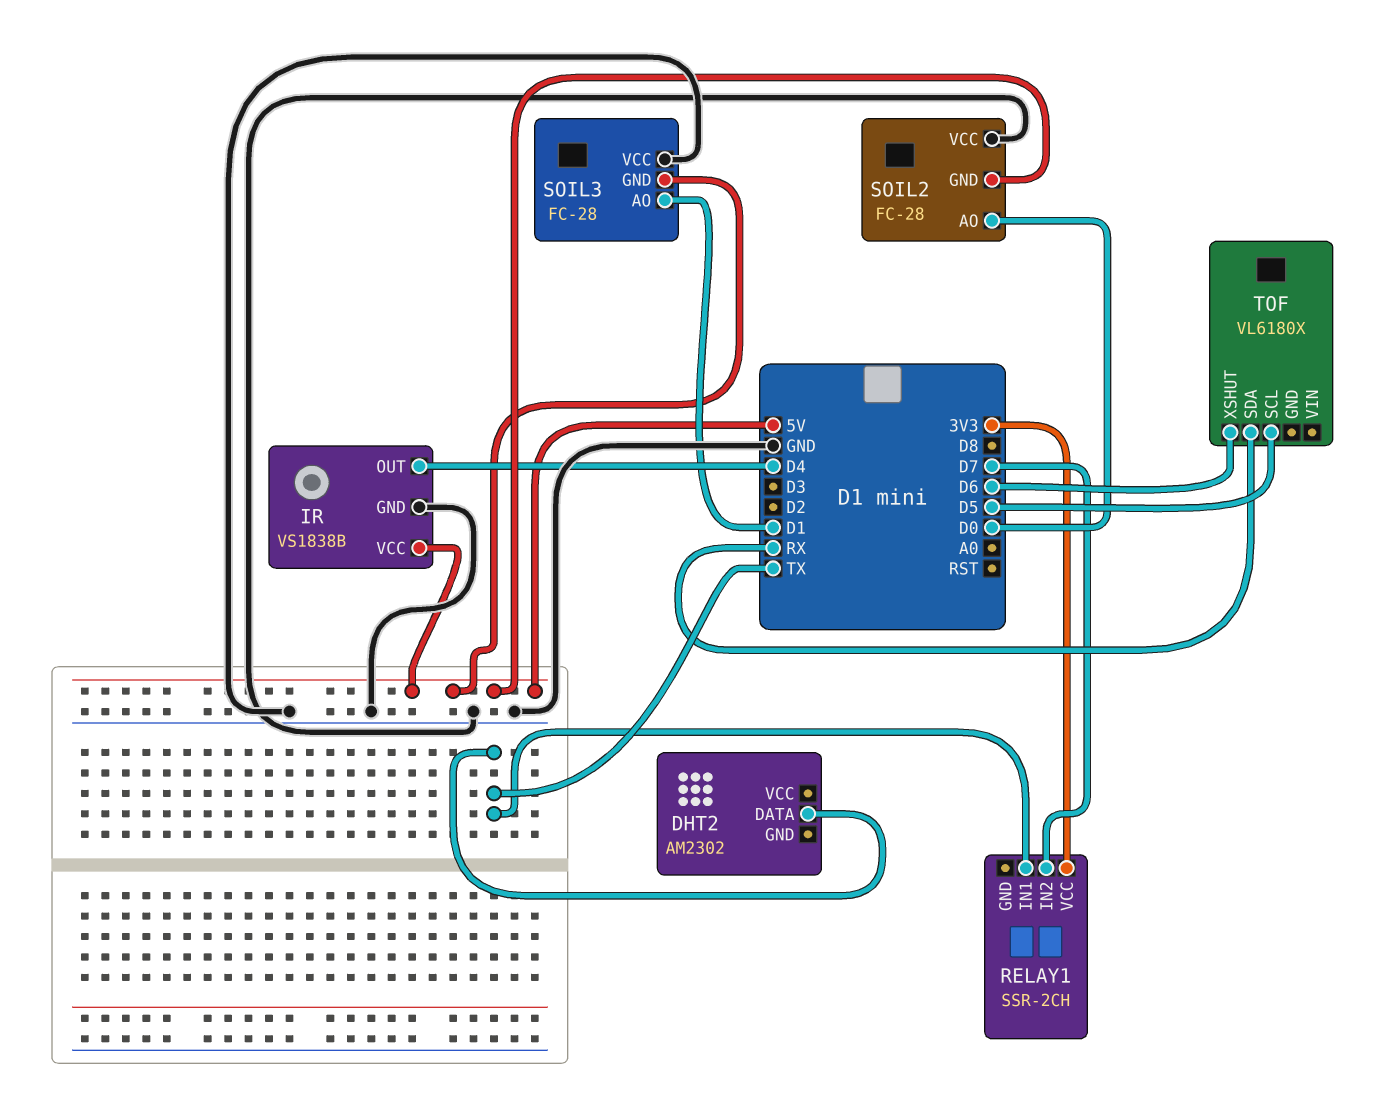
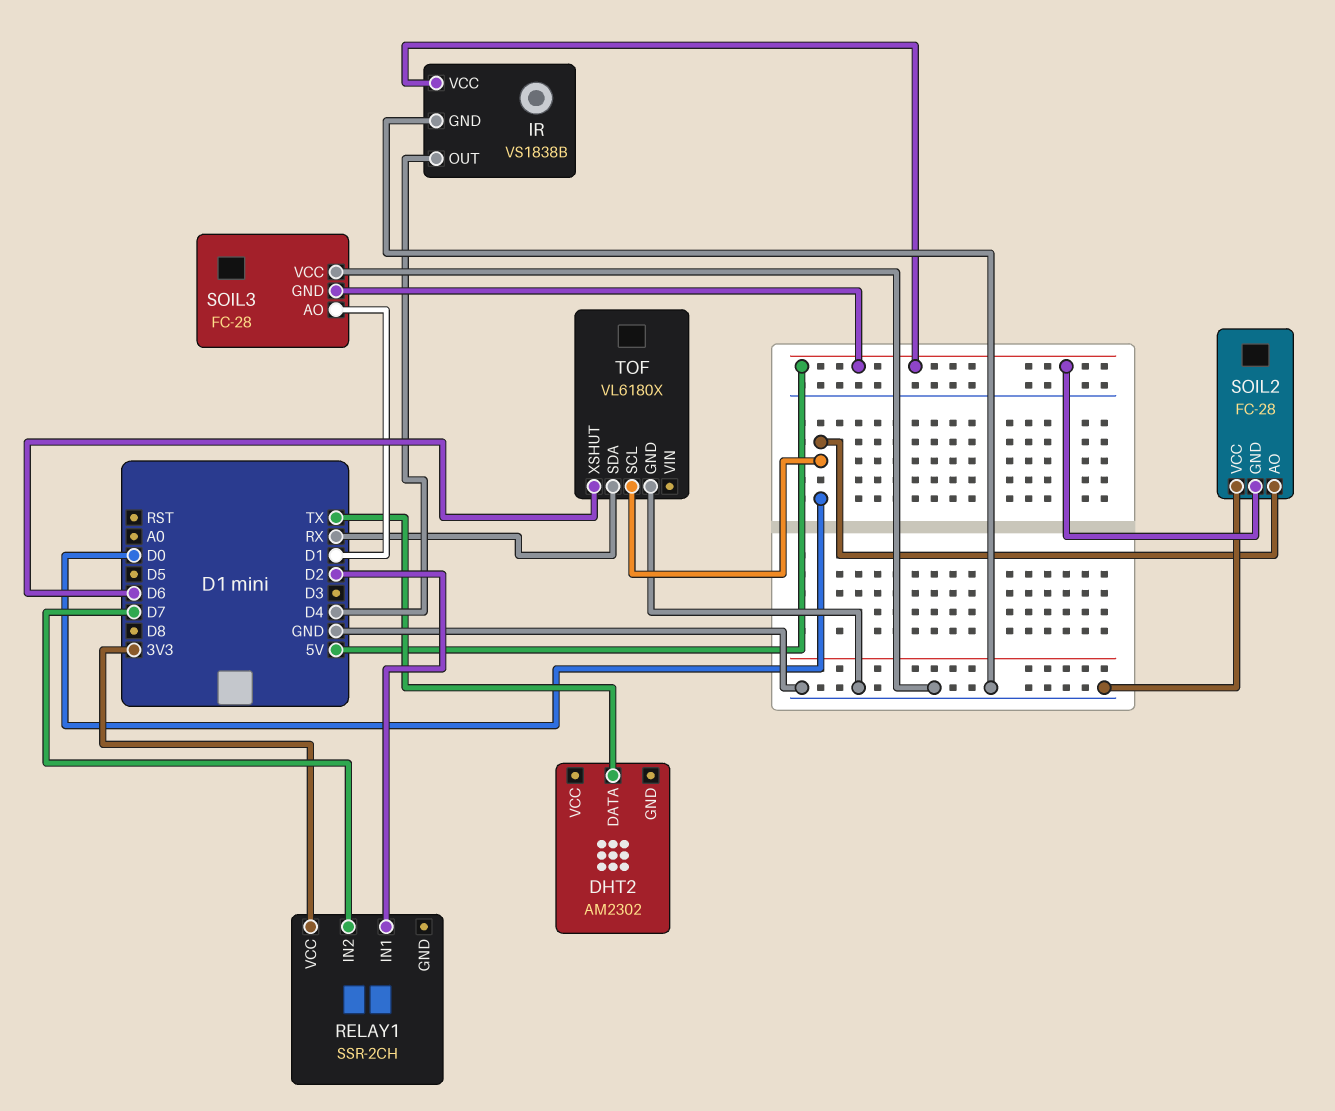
RELAY1 pin IN1: TX -> D2
TOF pin GND: none -> GND
TOF pin SCL: D5 -> D0

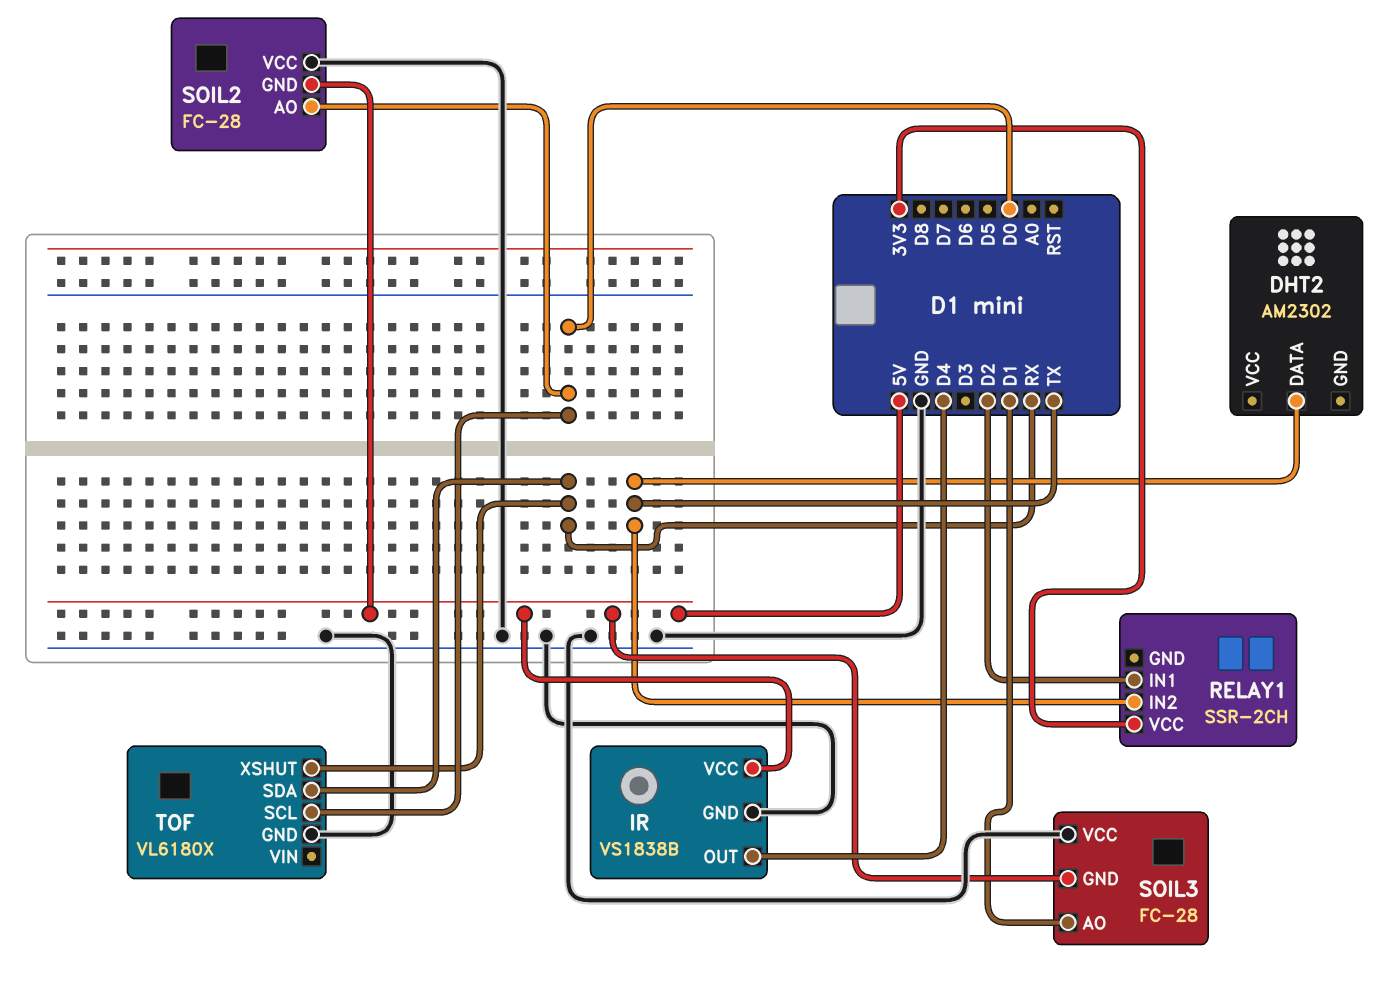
RELAY1 pin IN2: D7 -> TX
TOF pin XSHUT: D6 -> RX

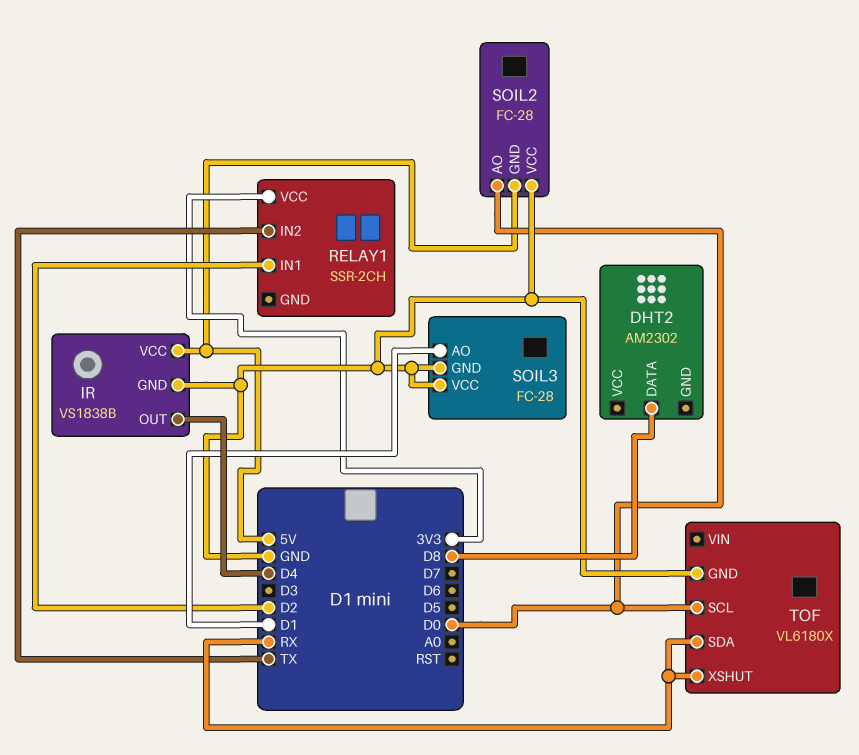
DHT2 pin DATA: TX -> D8
SOIL3 pin GND: 5V -> GND

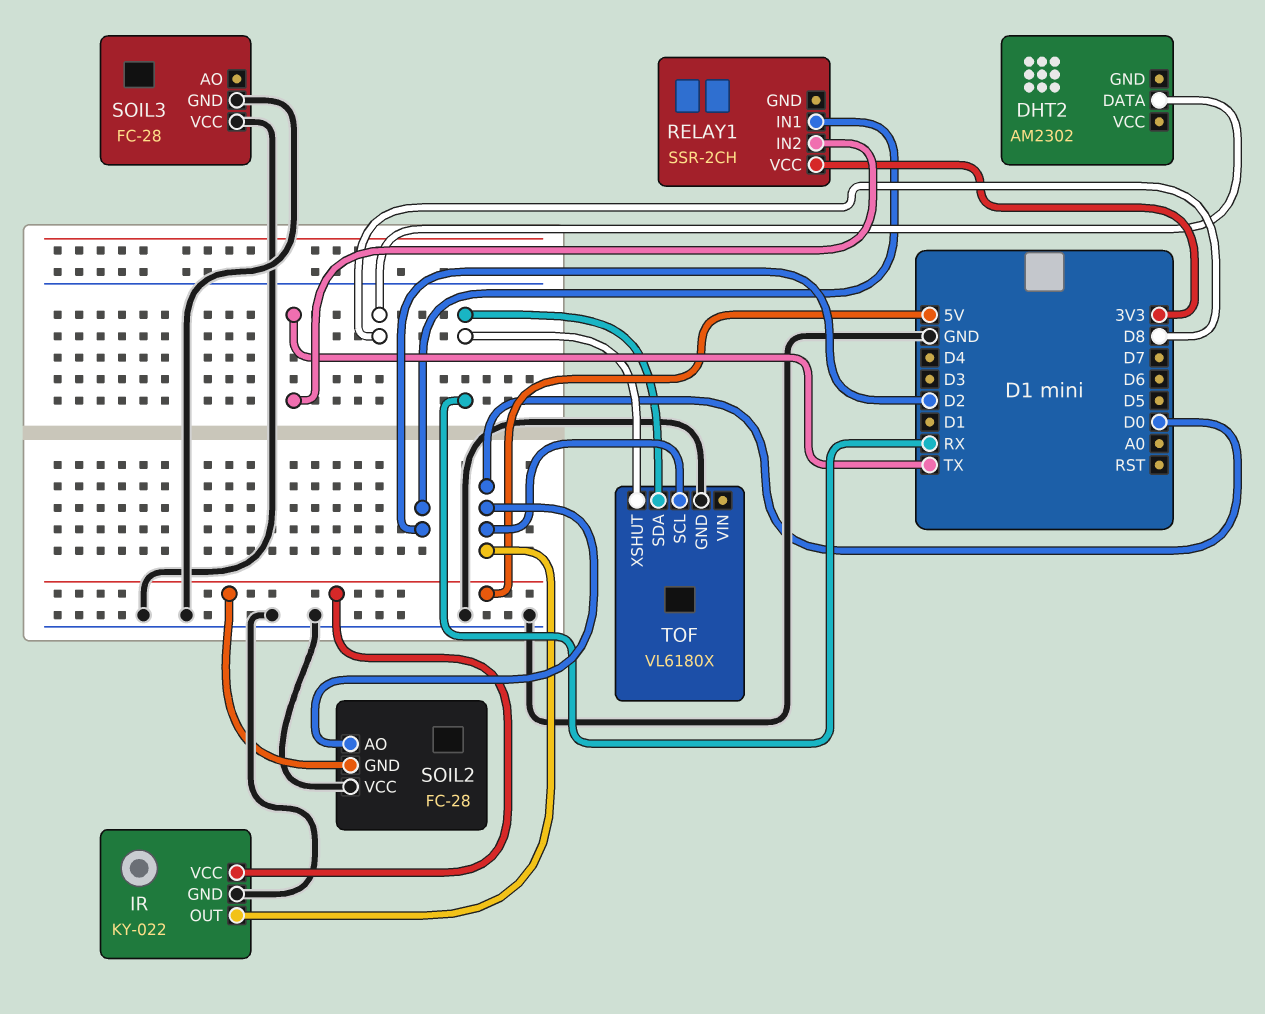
IR: VS1838B -> KY-022
IR pin OUT: D4 -> D0
SOIL3 pin AO: D1 -> none

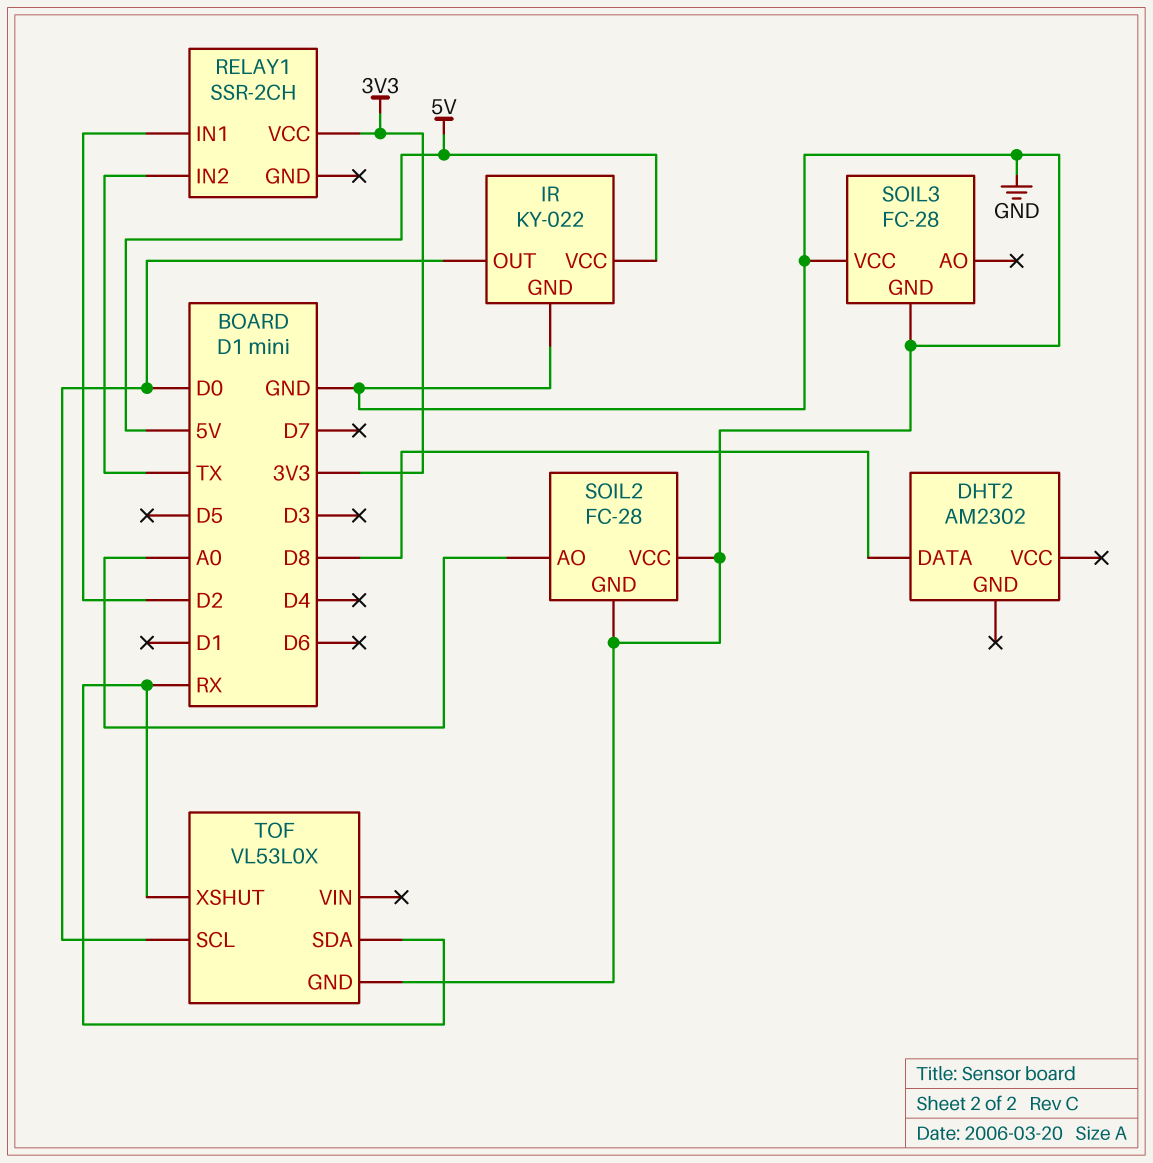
SOIL2 pin AO: D0 -> A0
SOIL2 pin GND: 5V -> GND
TOF: VL6180X -> VL53L0X

